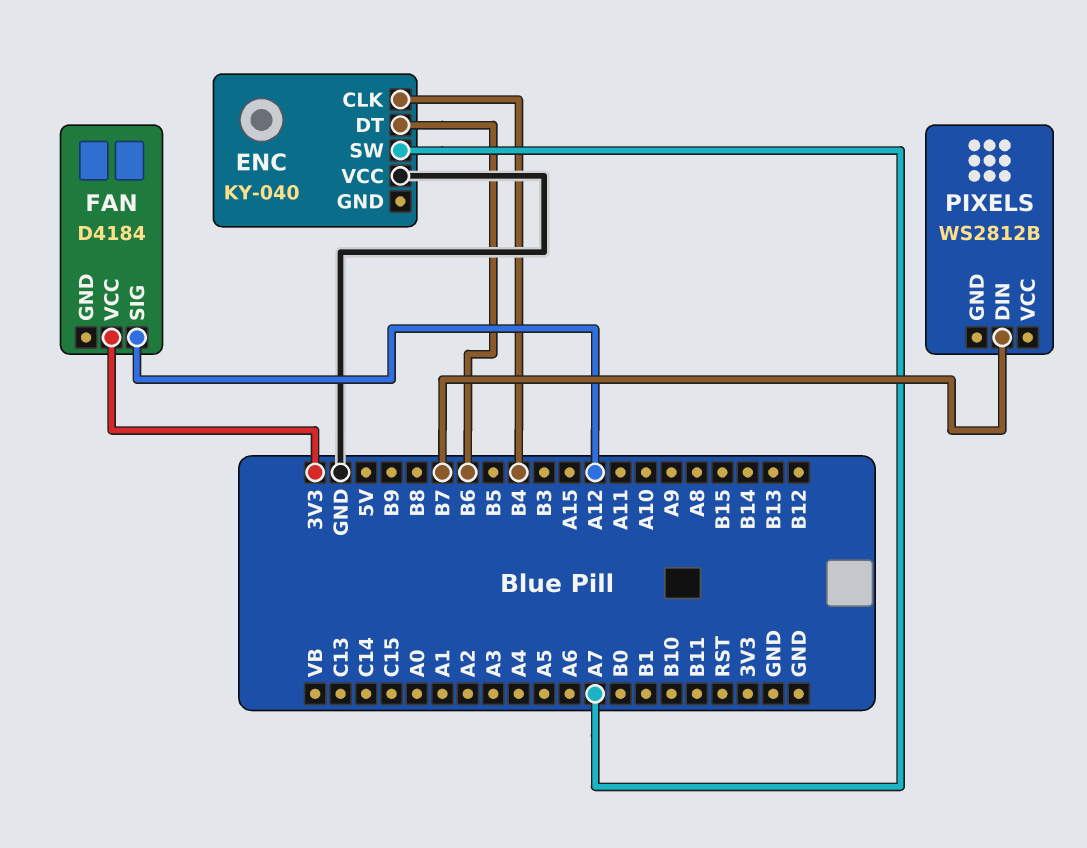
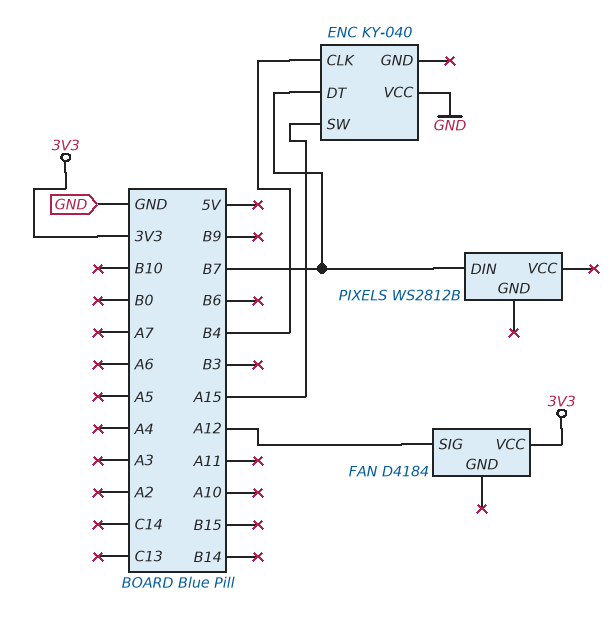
ENC pin DT: B6 -> B7
ENC pin SW: A7 -> A15

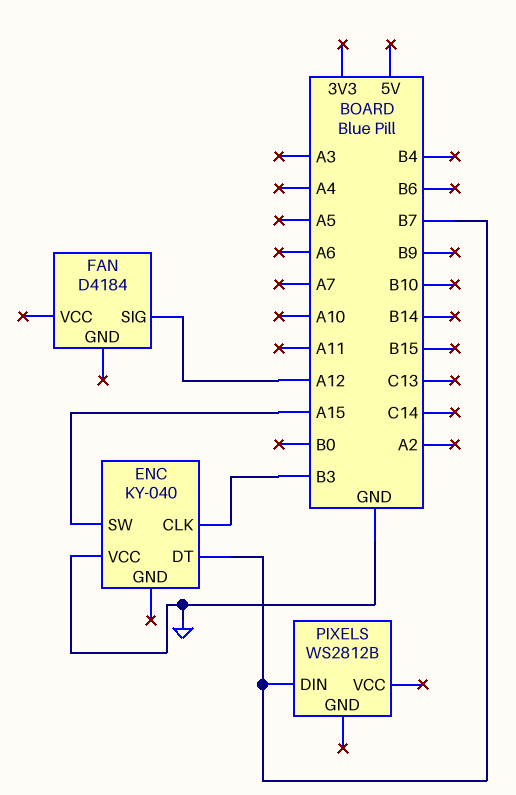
ENC pin CLK: B4 -> B3
FAN pin VCC: 3V3 -> none

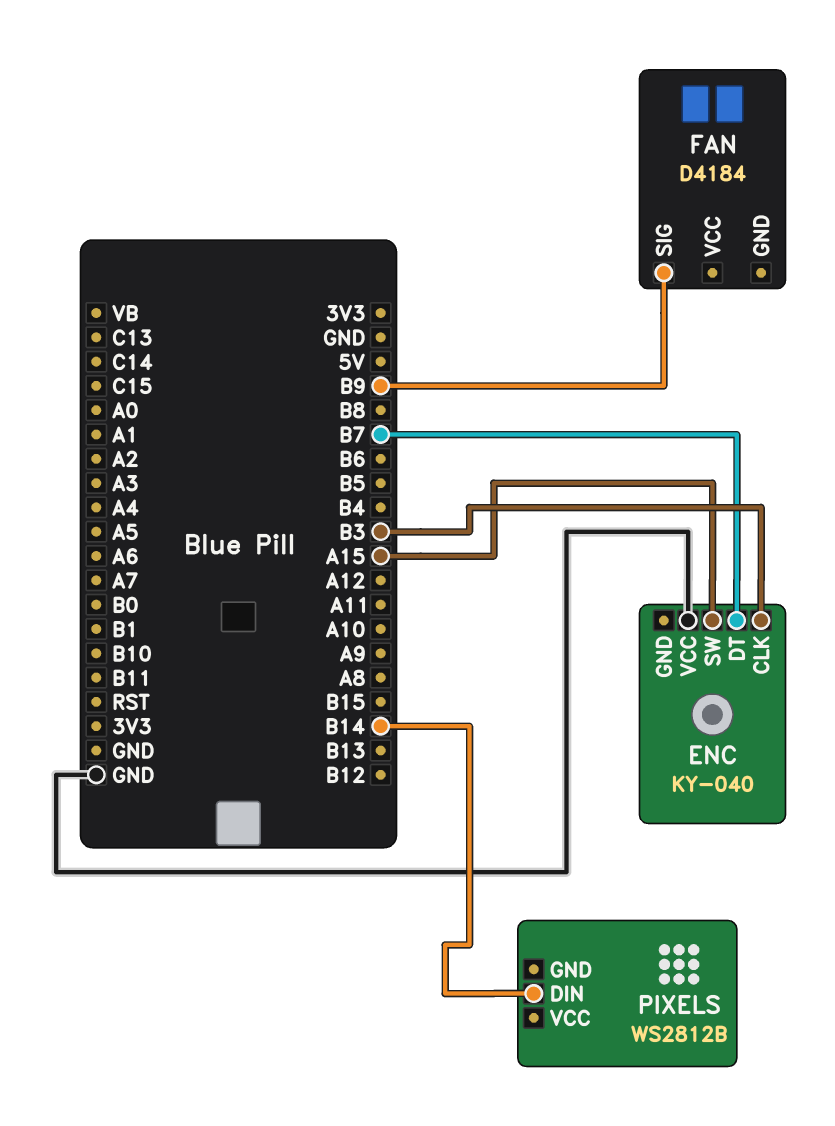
FAN pin SIG: A12 -> B9
PIXELS pin DIN: B7 -> B14

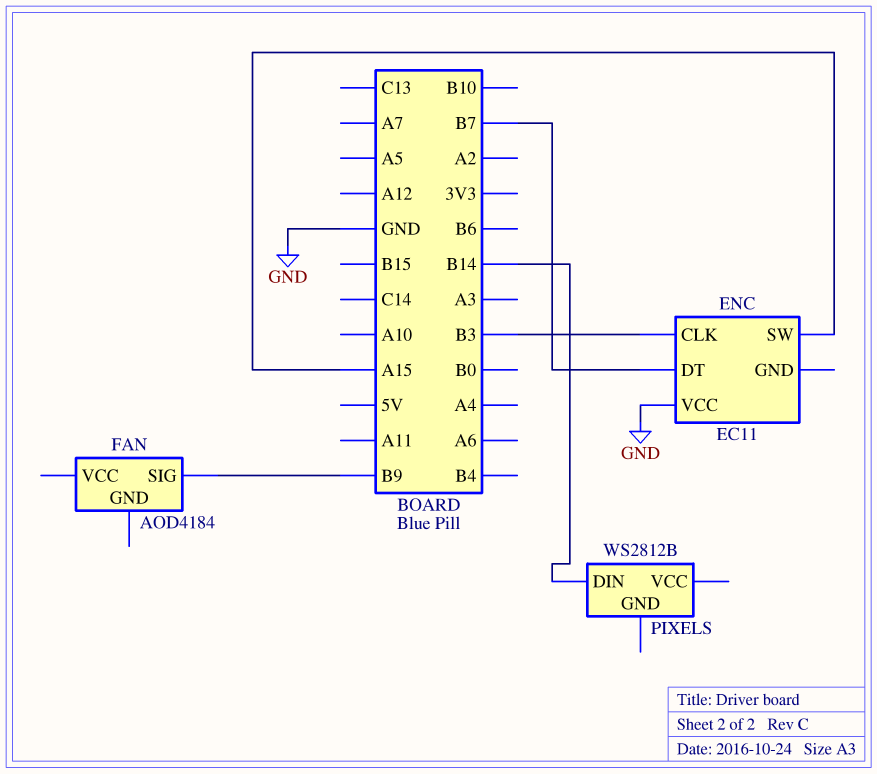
ENC: KY-040 -> EC11
FAN: D4184 -> AOD4184

